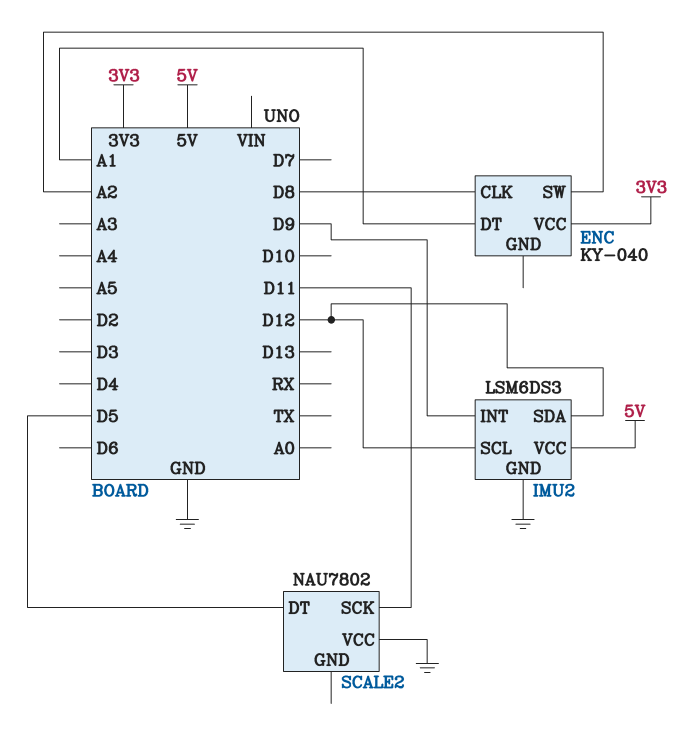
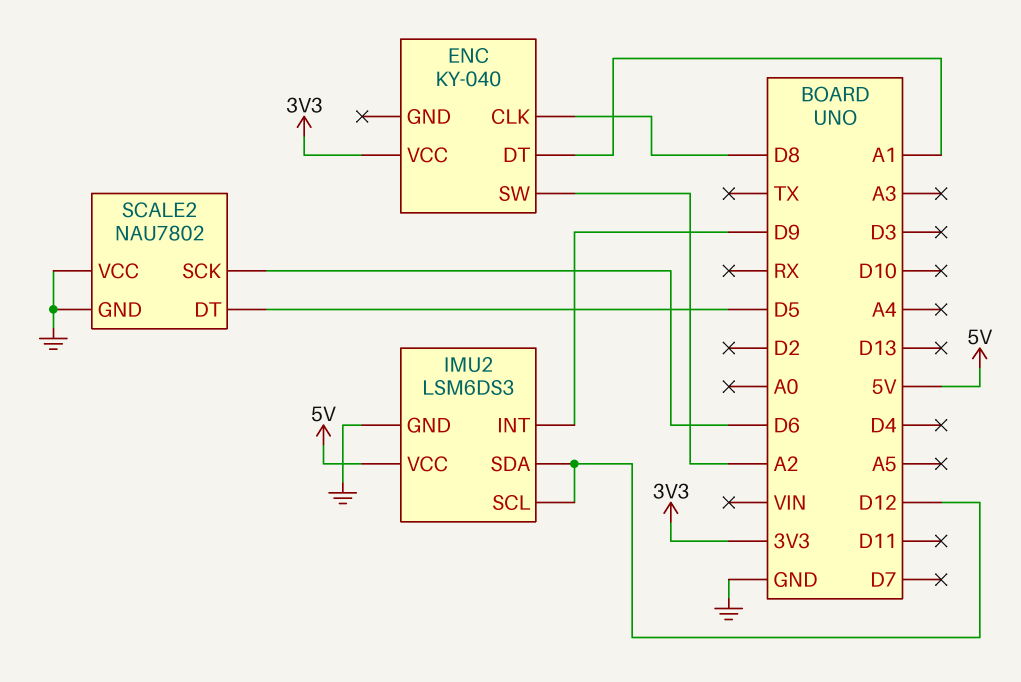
SCALE2 pin GND: none -> GND
SCALE2 pin SCK: D11 -> D6

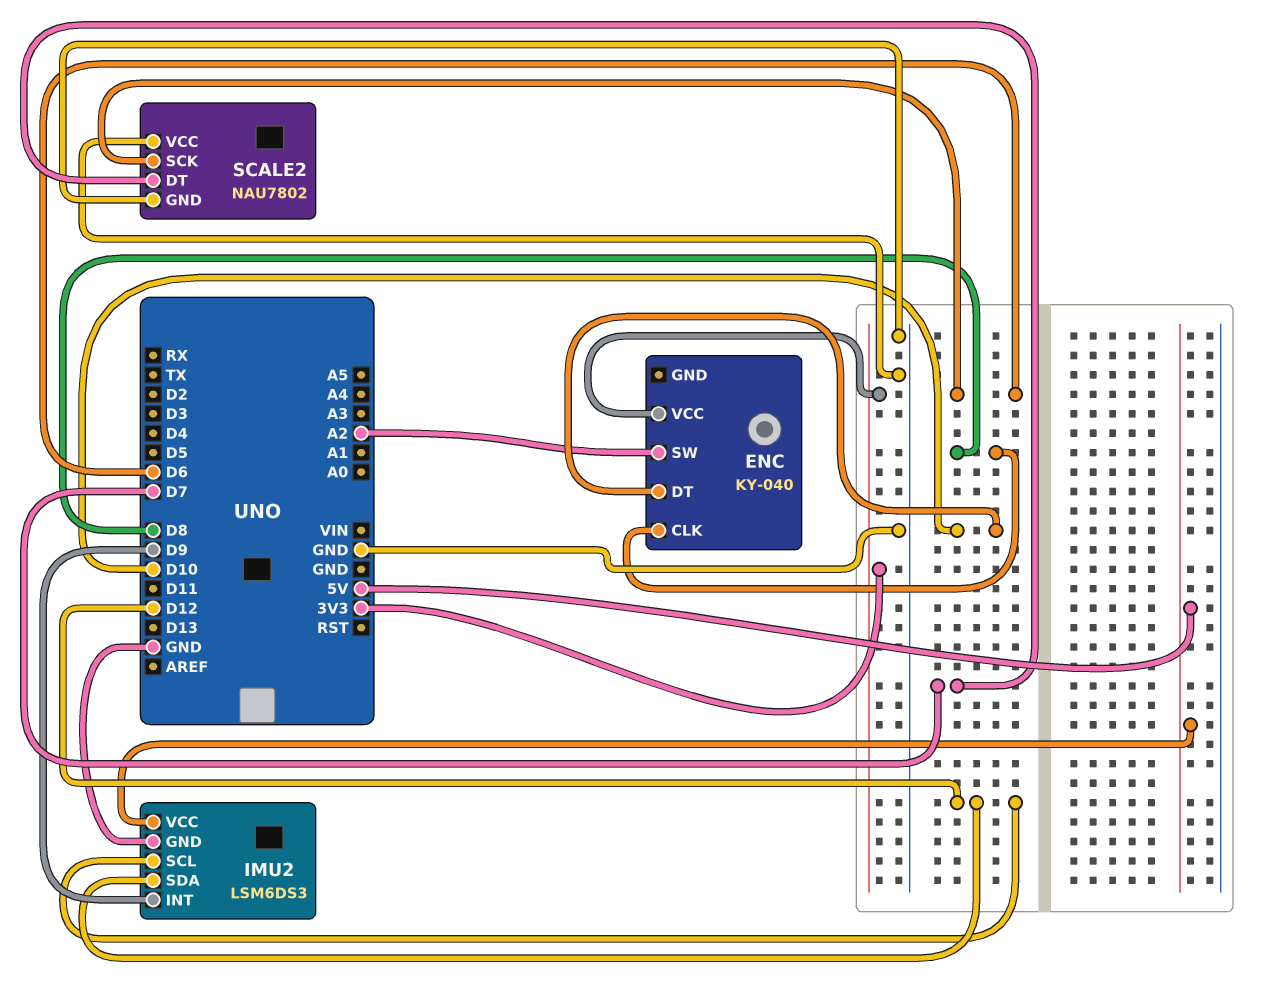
ENC pin DT: A1 -> D10
SCALE2 pin DT: D5 -> D7

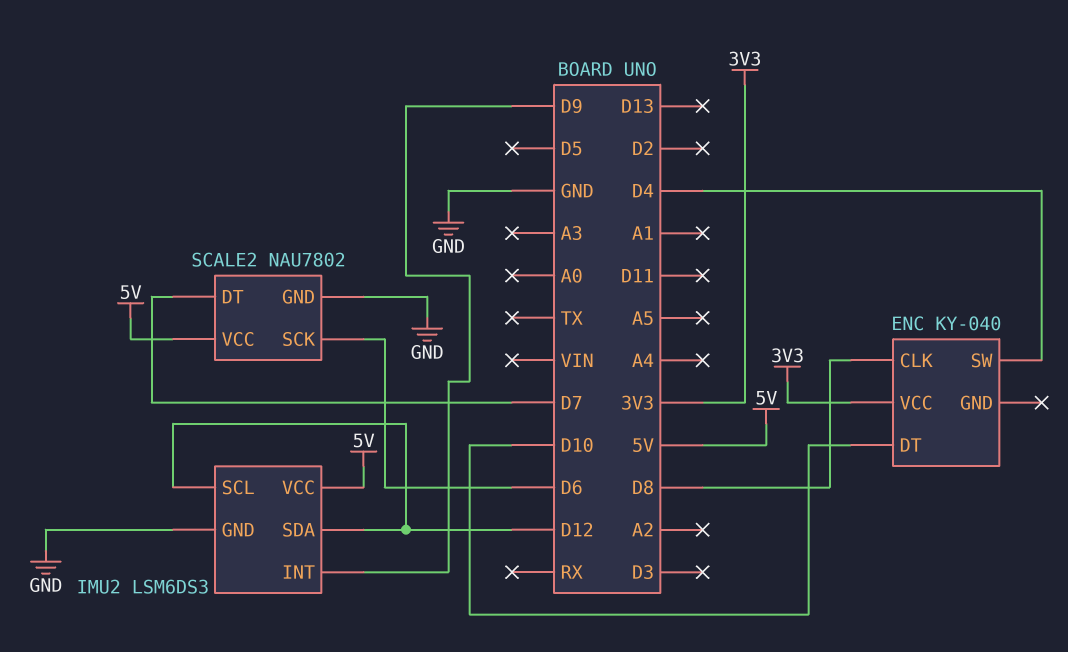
ENC pin SW: A2 -> D4
SCALE2 pin VCC: GND -> 5V

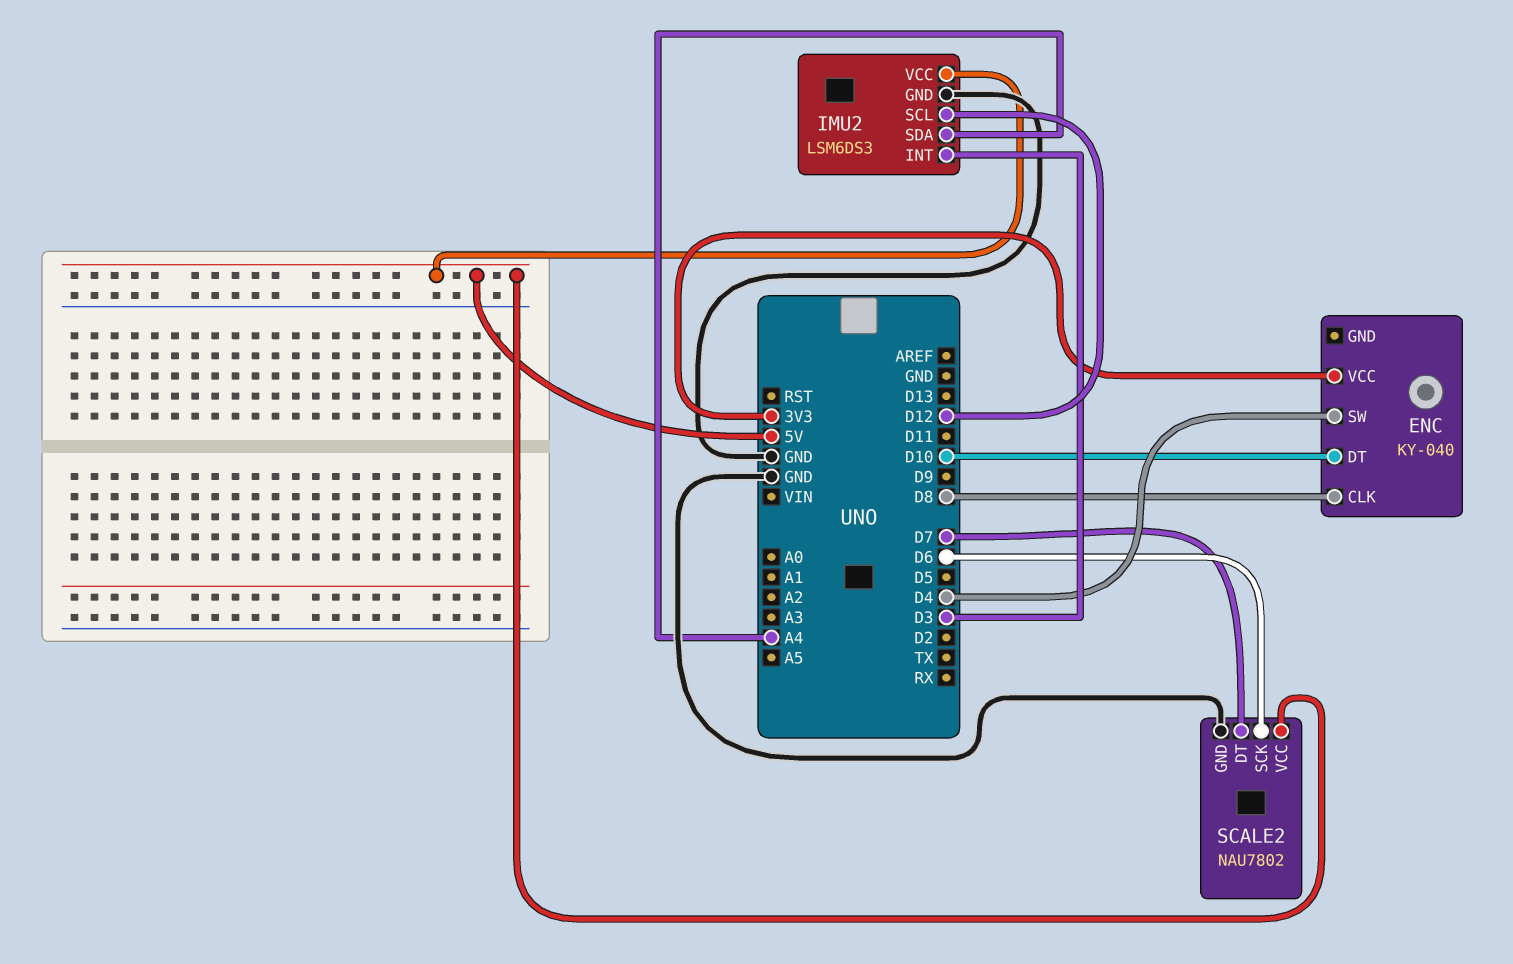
IMU2 pin INT: D9 -> D3
IMU2 pin SDA: D12 -> A4

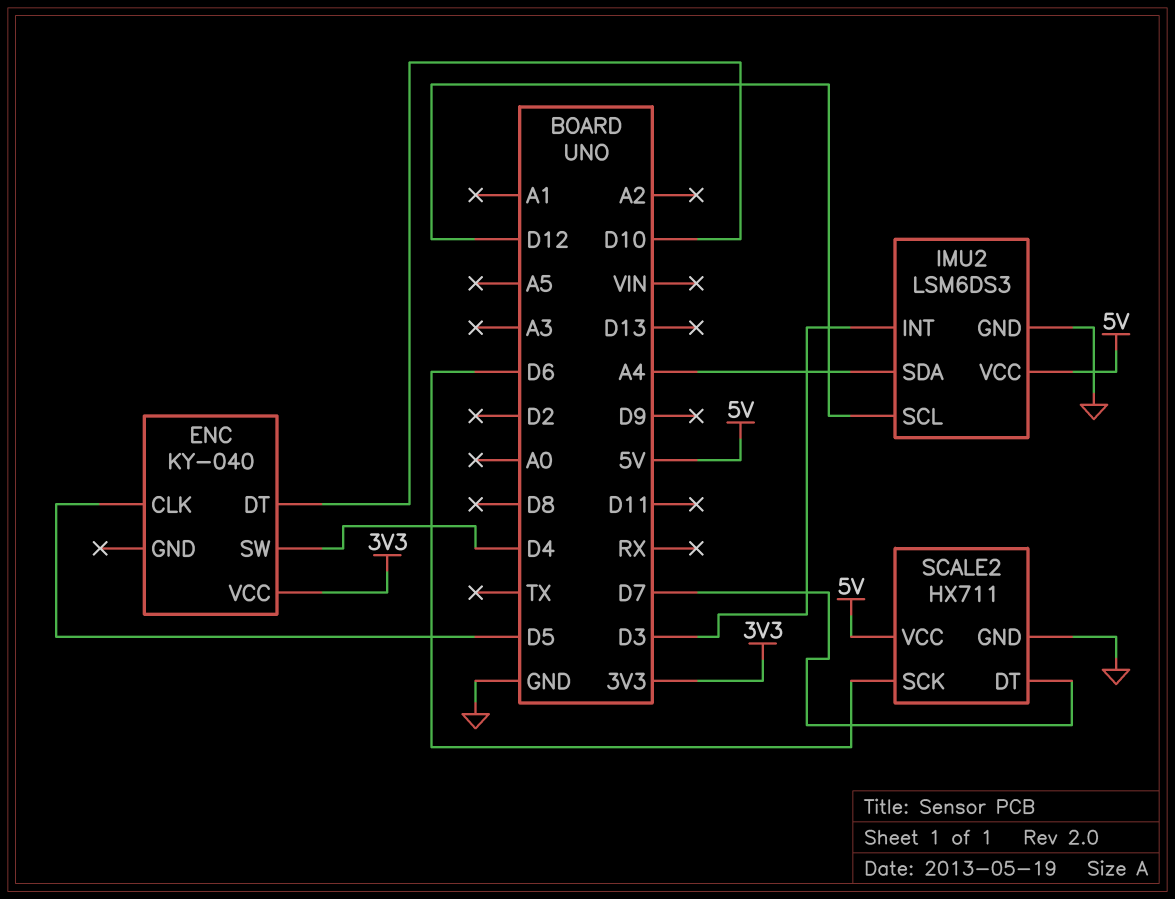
ENC pin CLK: D8 -> D5
SCALE2: NAU7802 -> HX711

